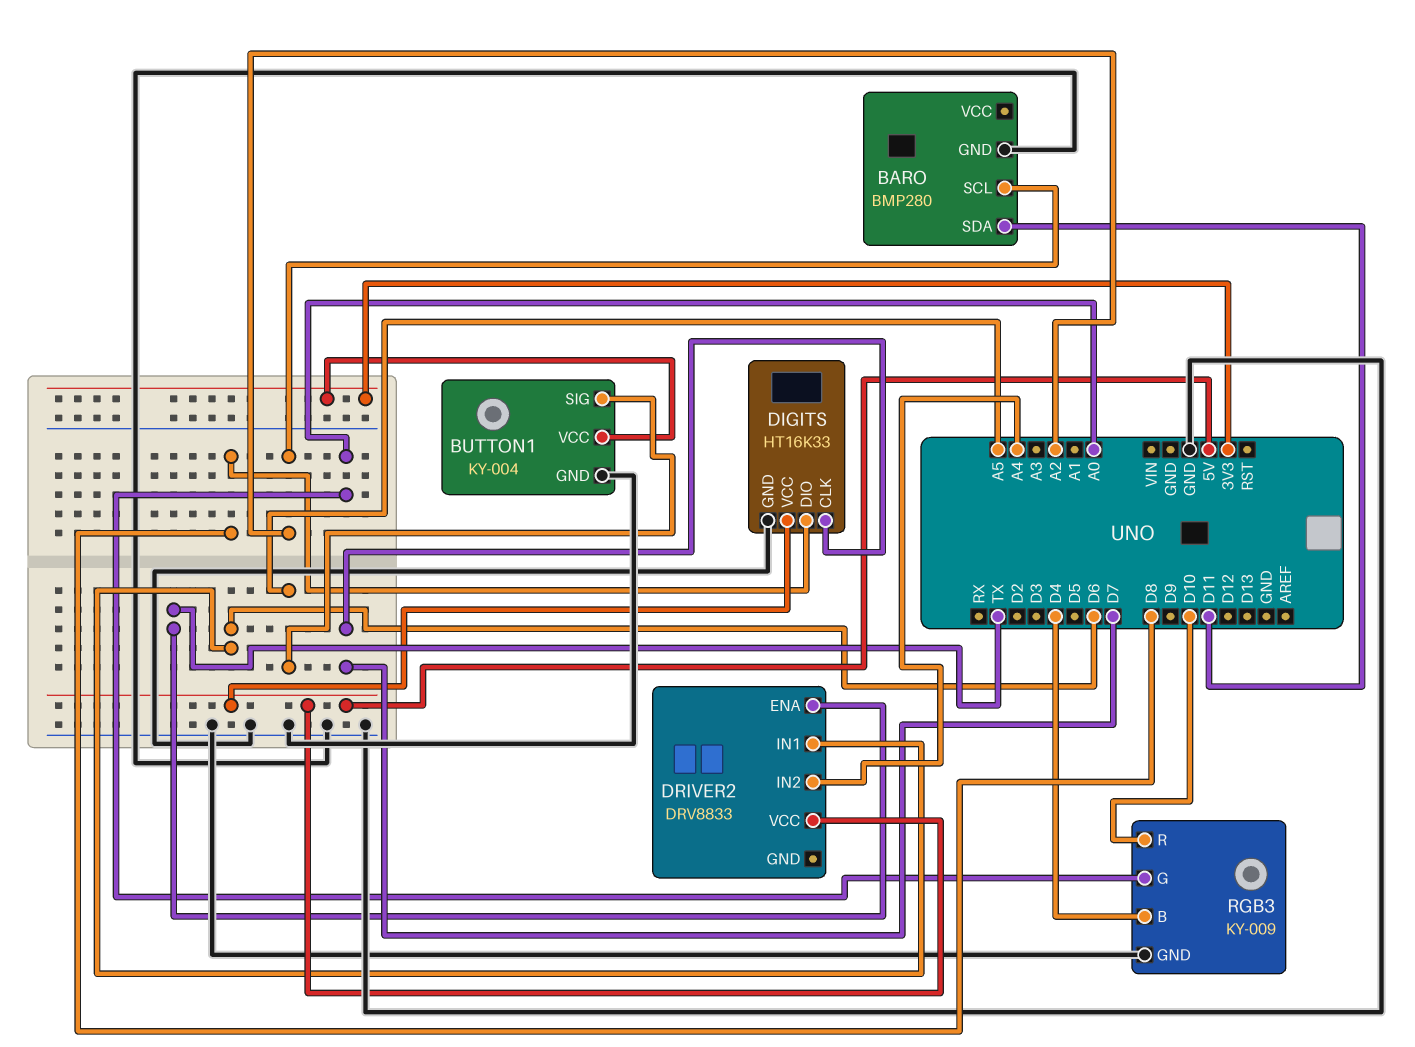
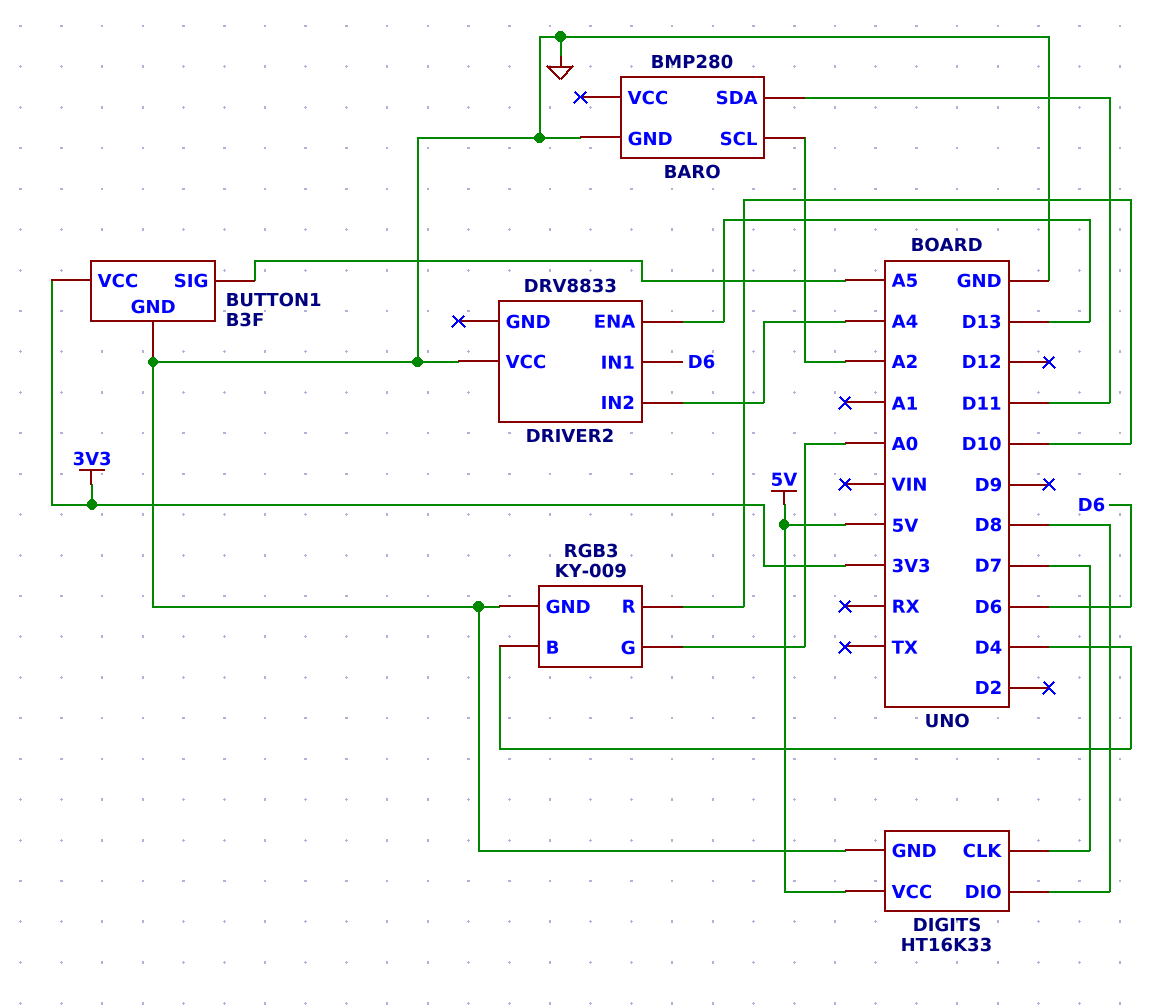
BUTTON1: KY-004 -> B3F
DRIVER2 pin ENA: TX -> D13
DRIVER2 pin VCC: 5V -> GND

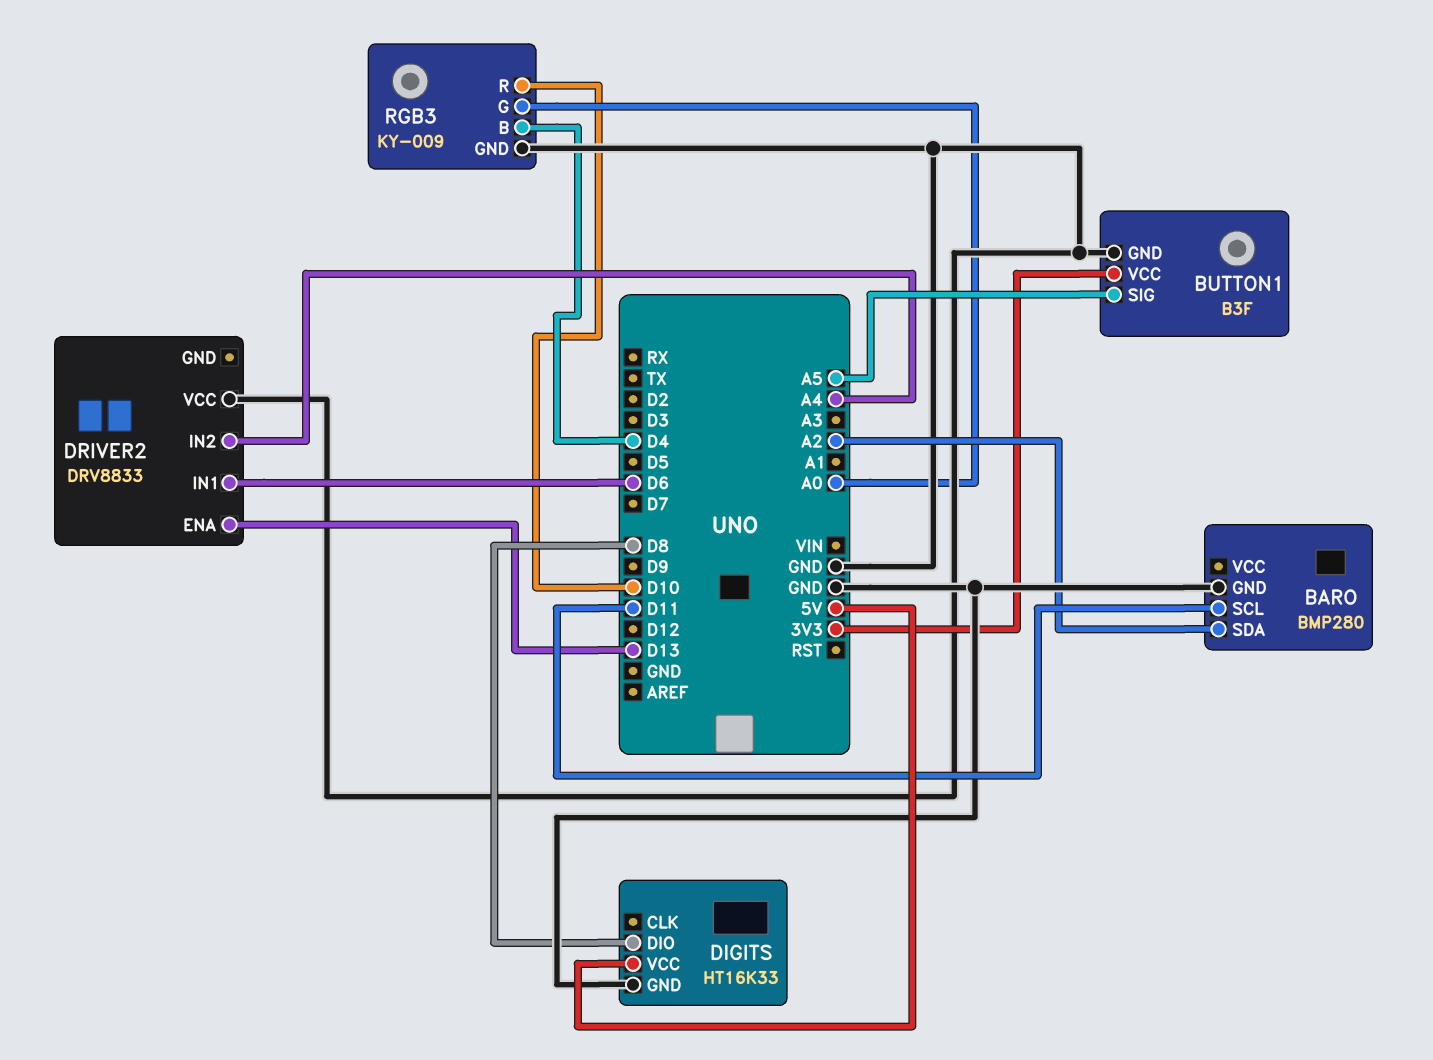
BARO pin SCL: A2 -> D11
BARO pin SDA: D11 -> A2
DIGITS pin CLK: D7 -> none

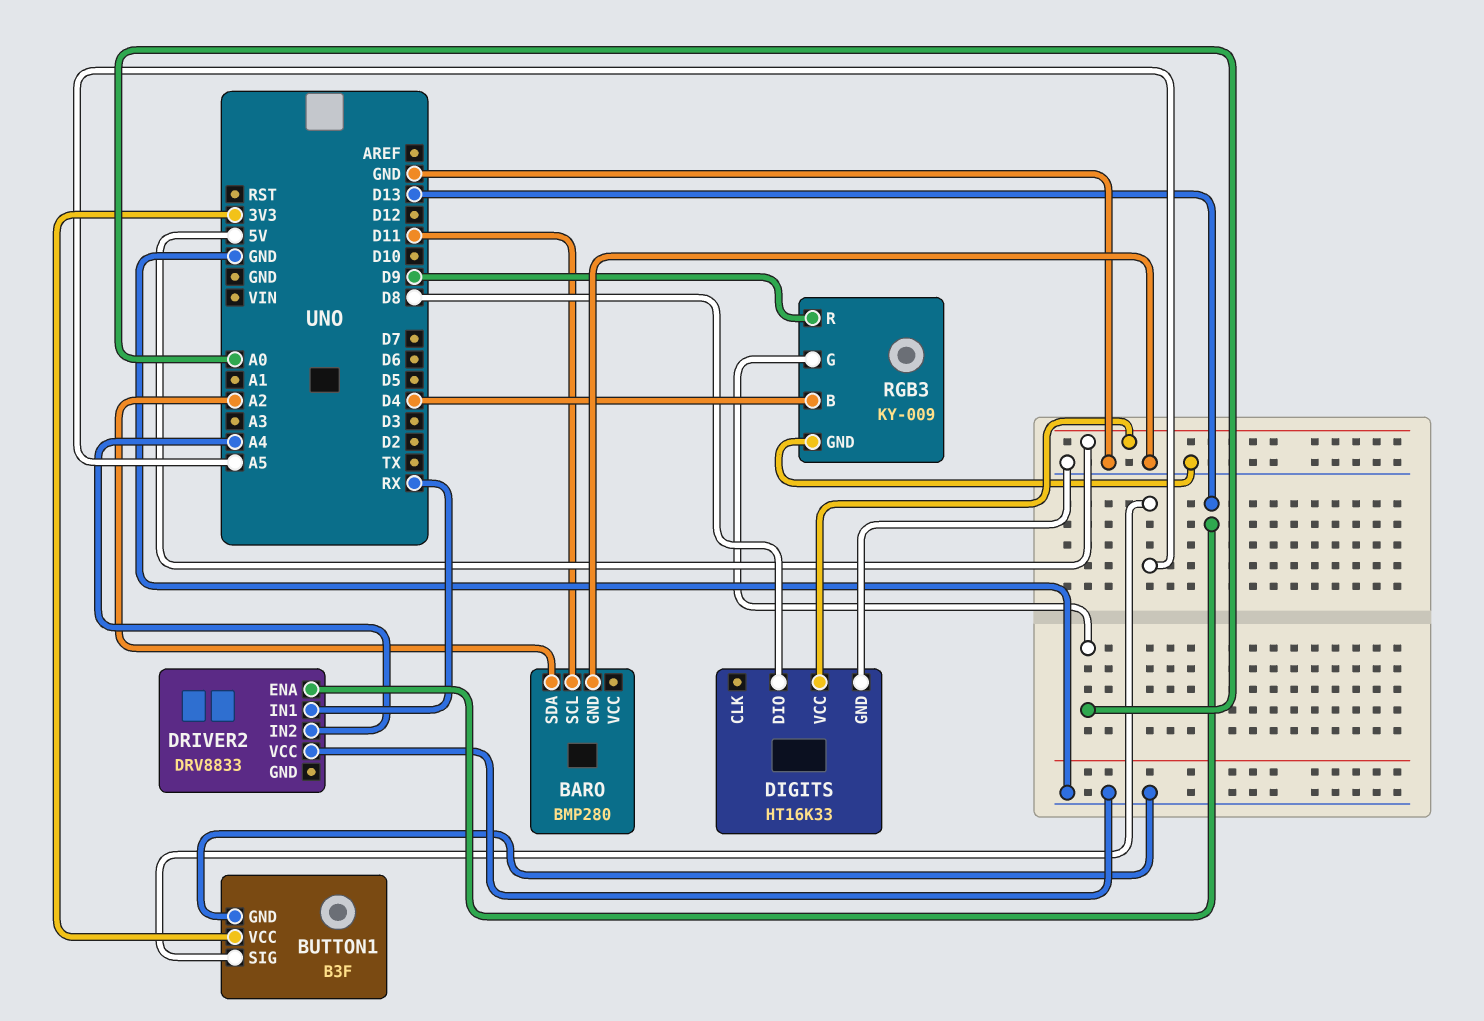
DRIVER2 pin IN1: D6 -> RX
RGB3 pin R: D10 -> D9

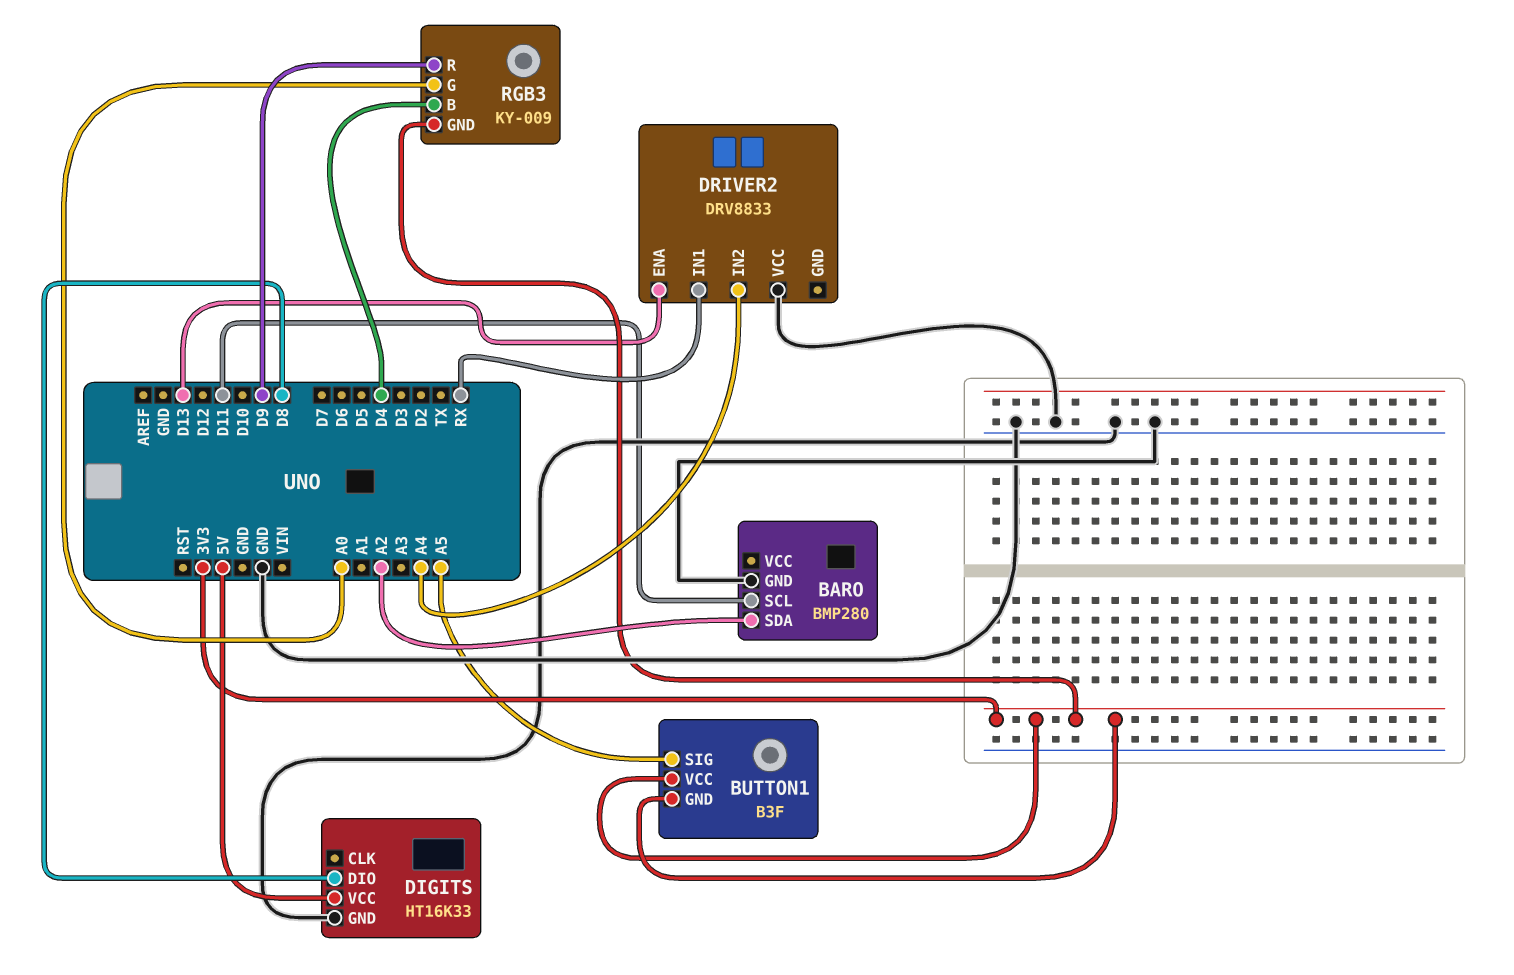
BUTTON1 pin GND: GND -> 3V3
RGB3 pin GND: GND -> 3V3

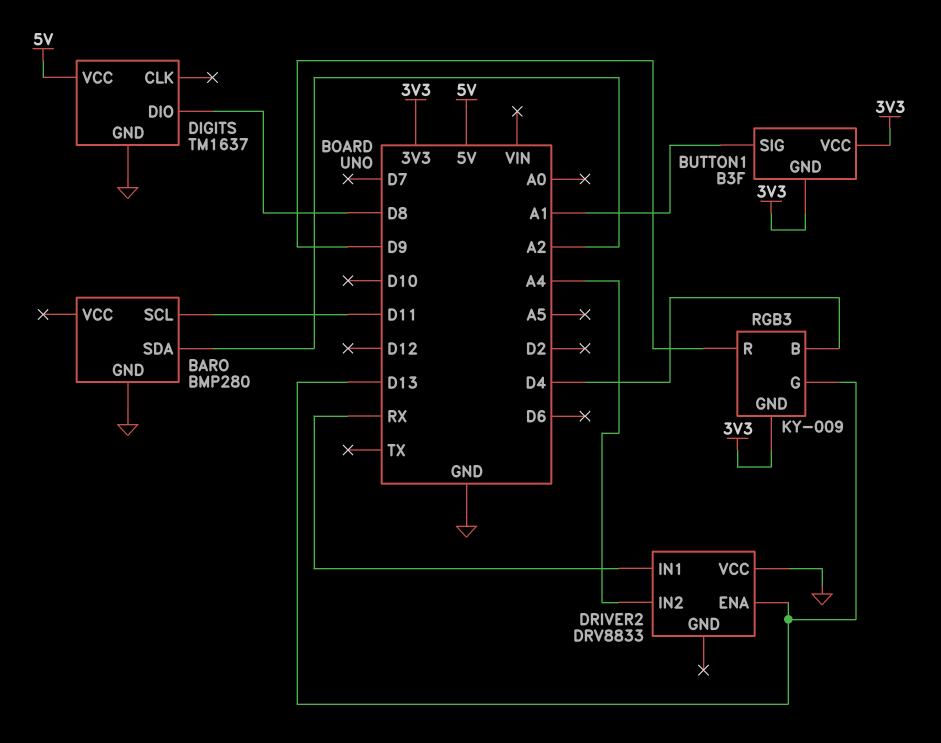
BUTTON1 pin SIG: A5 -> A1
DIGITS: HT16K33 -> TM1637
RGB3 pin G: A0 -> D13

